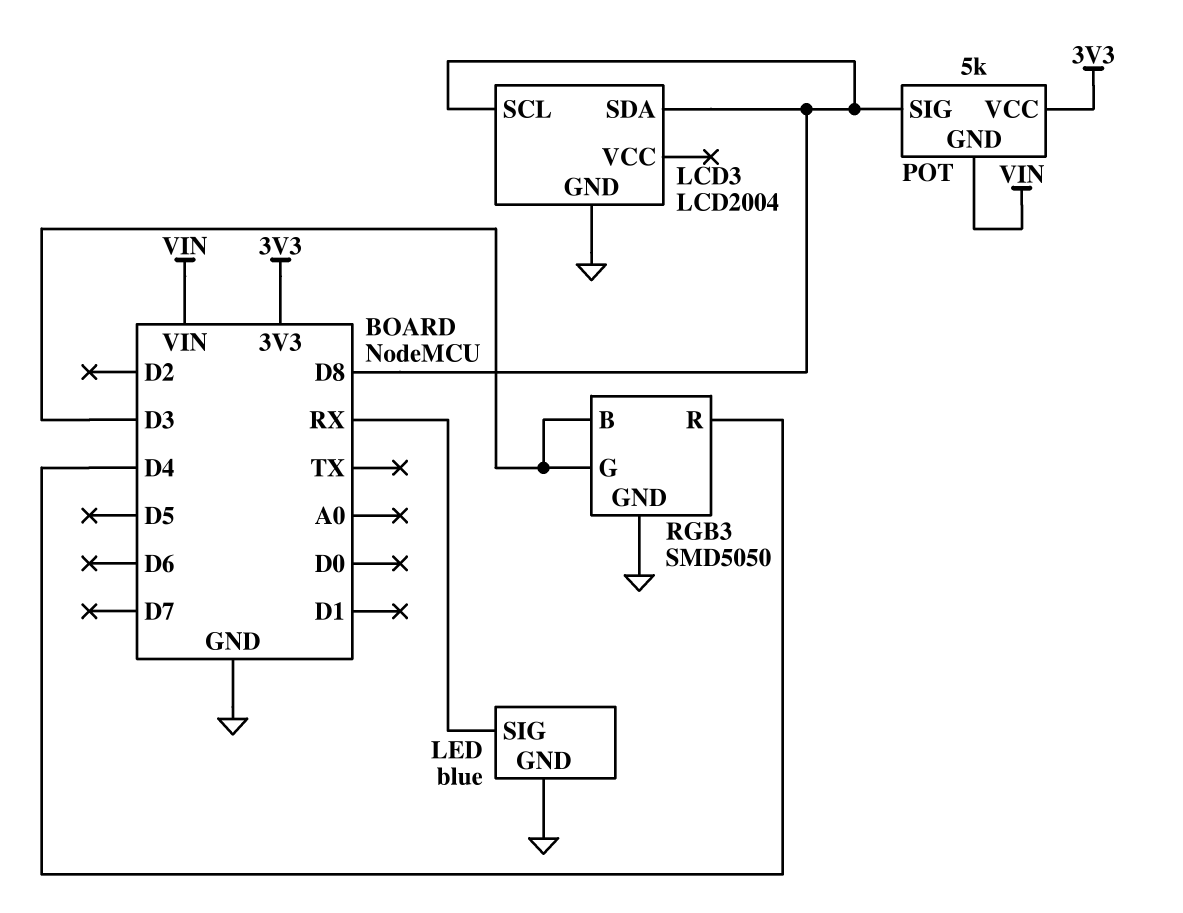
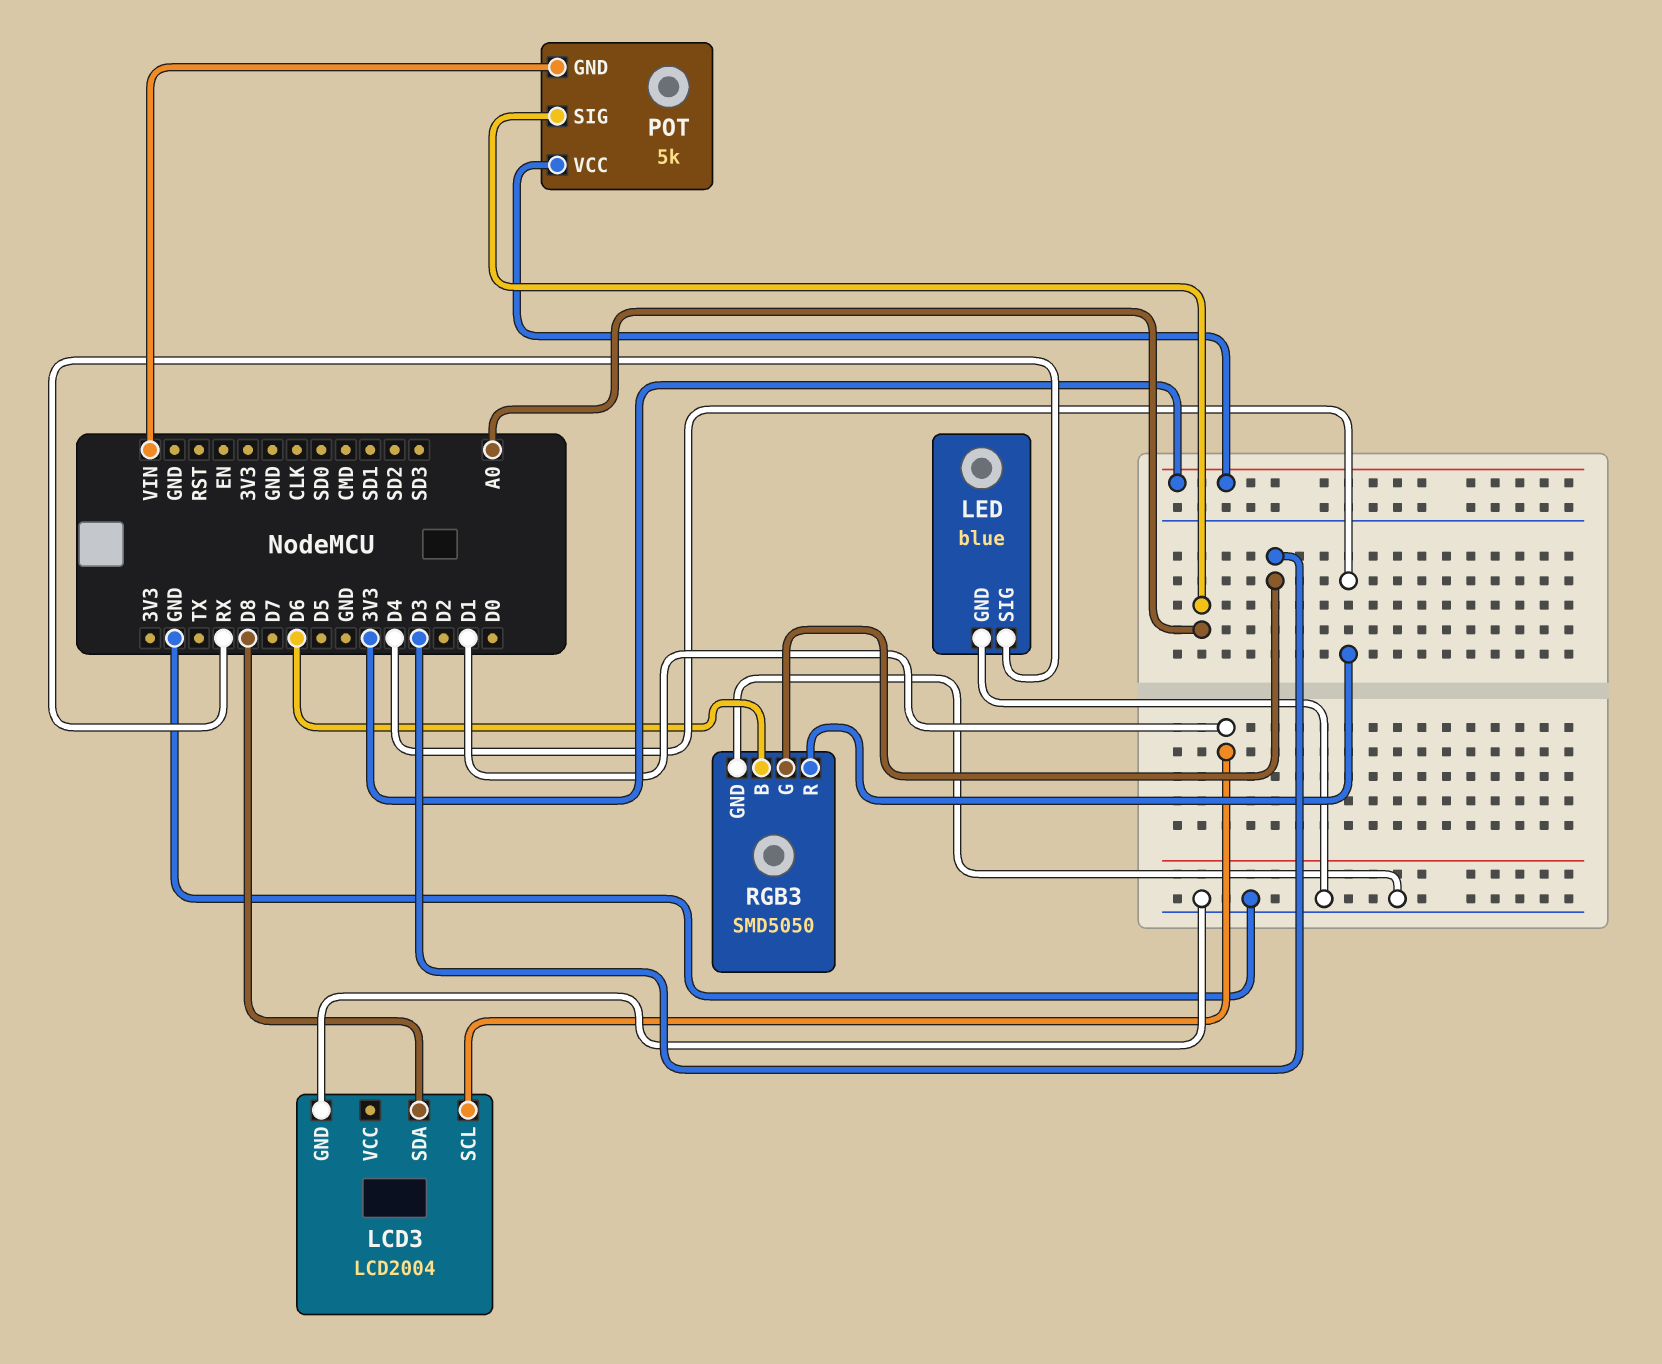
LCD3 pin SCL: D8 -> D1
POT pin SIG: D8 -> A0
RGB3 pin B: D3 -> D6

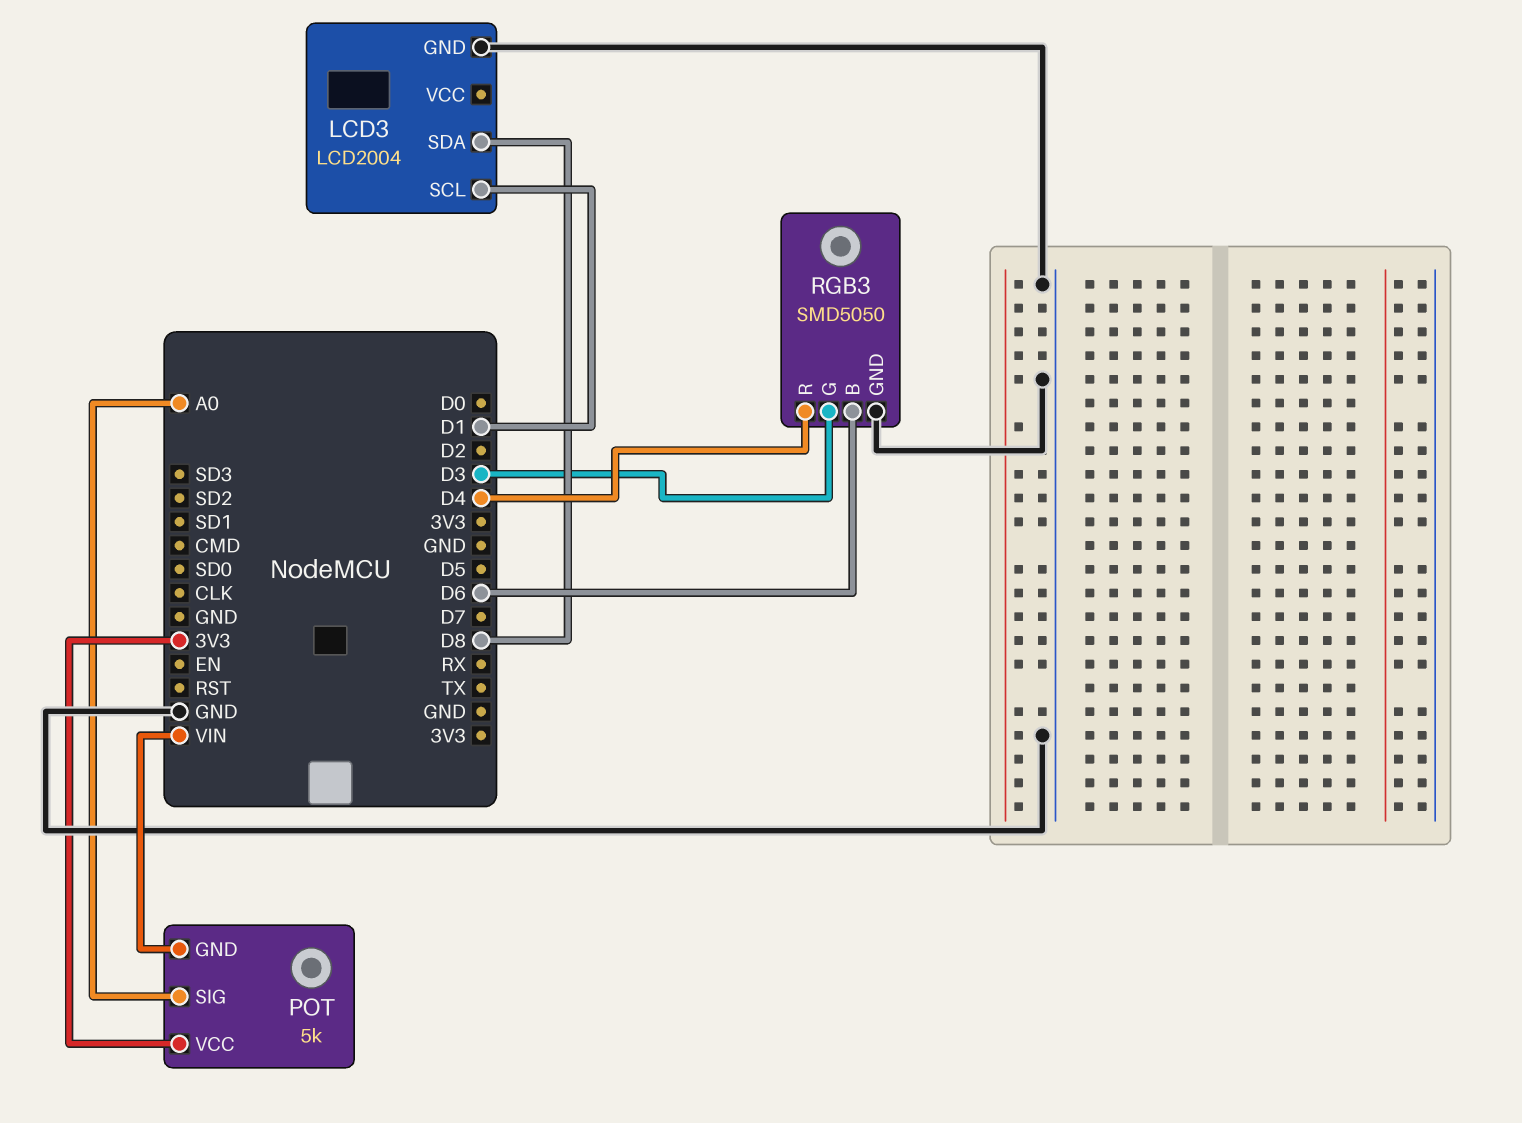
LED: blue -> none
LED pin GND: GND -> none
LED pin SIG: RX -> none

